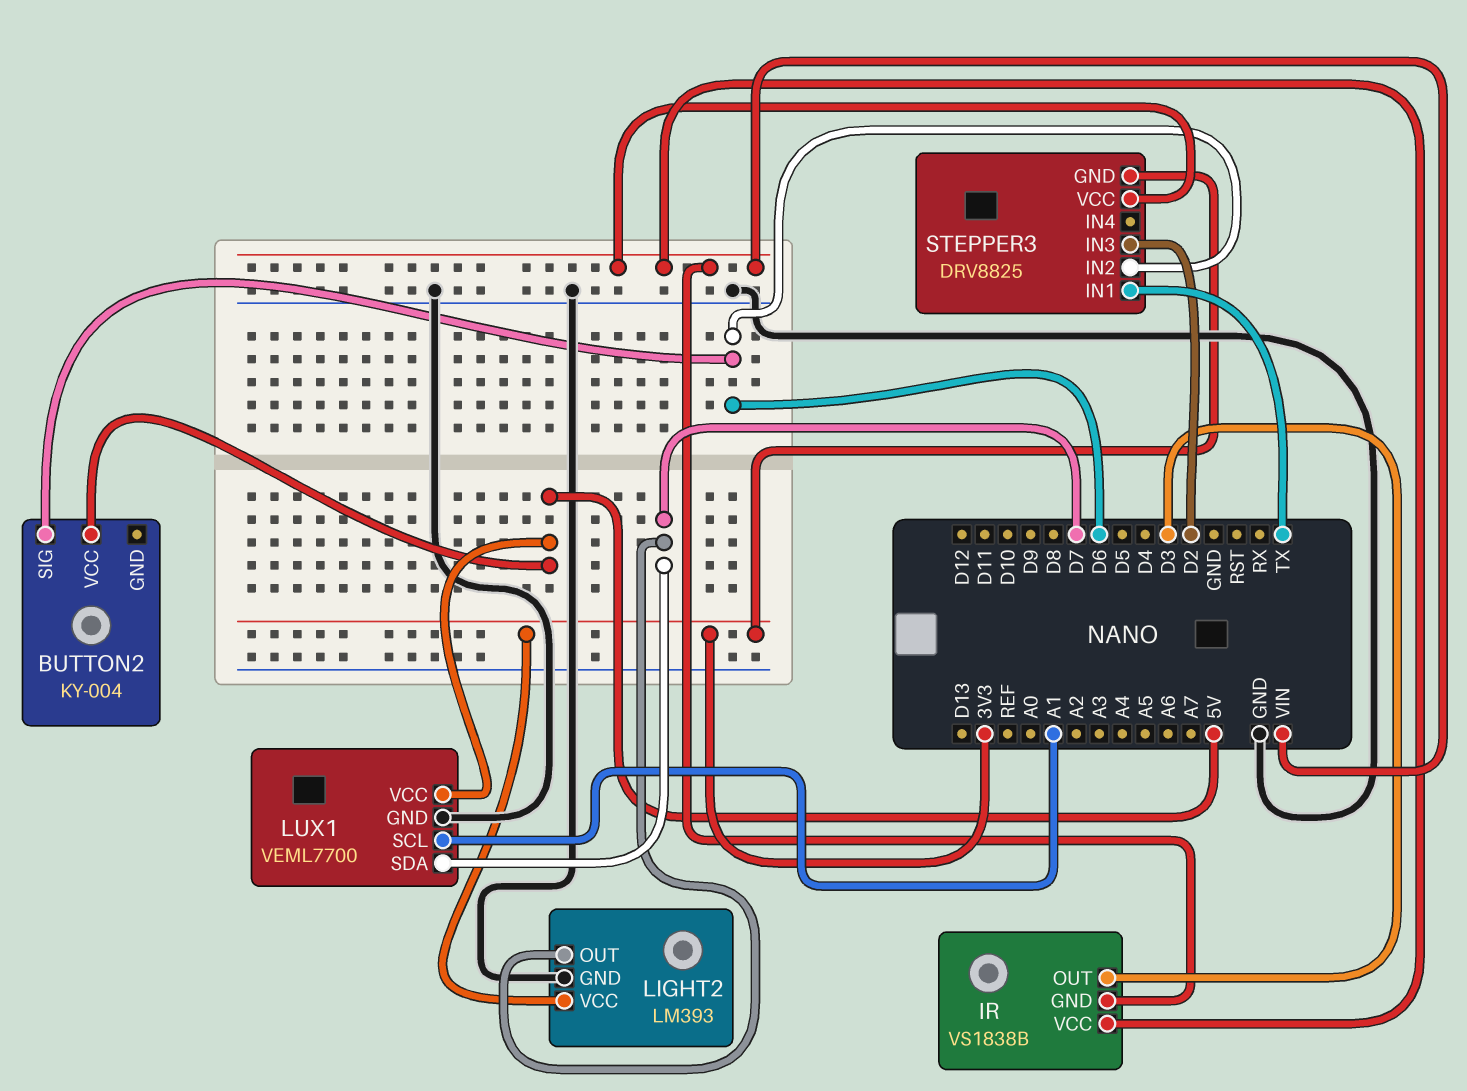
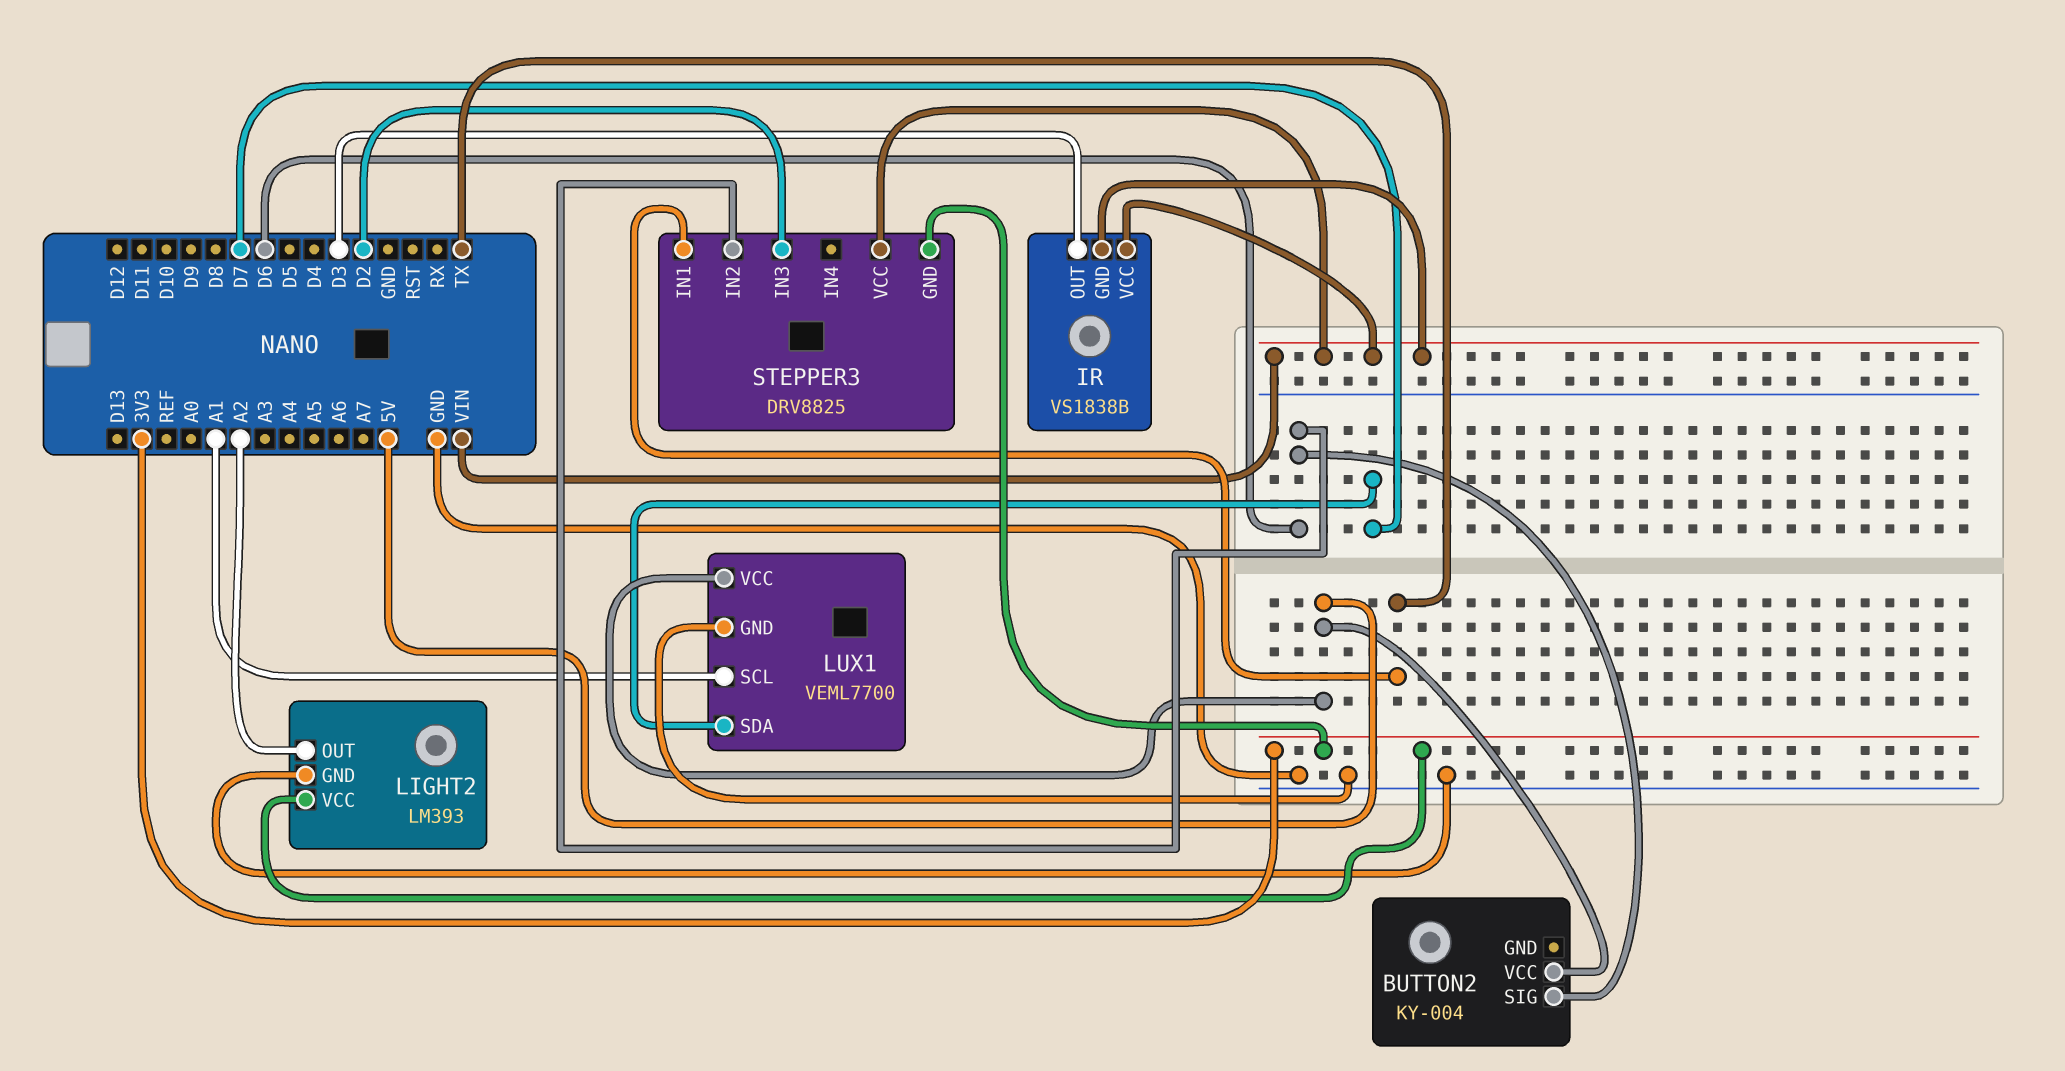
LIGHT2 pin OUT: D7 -> A2

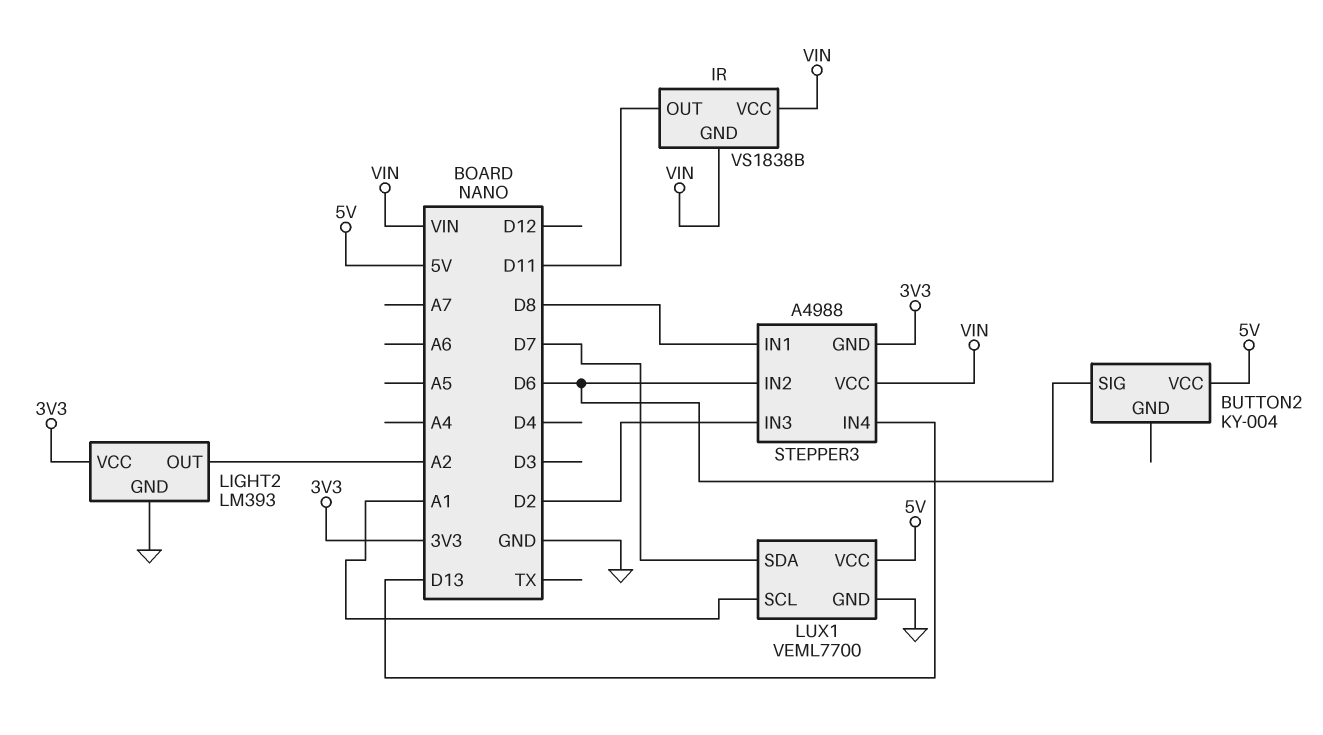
IR pin OUT: D3 -> D11
STEPPER3: DRV8825 -> A4988
STEPPER3 pin IN1: TX -> D8
STEPPER3 pin IN4: none -> D13

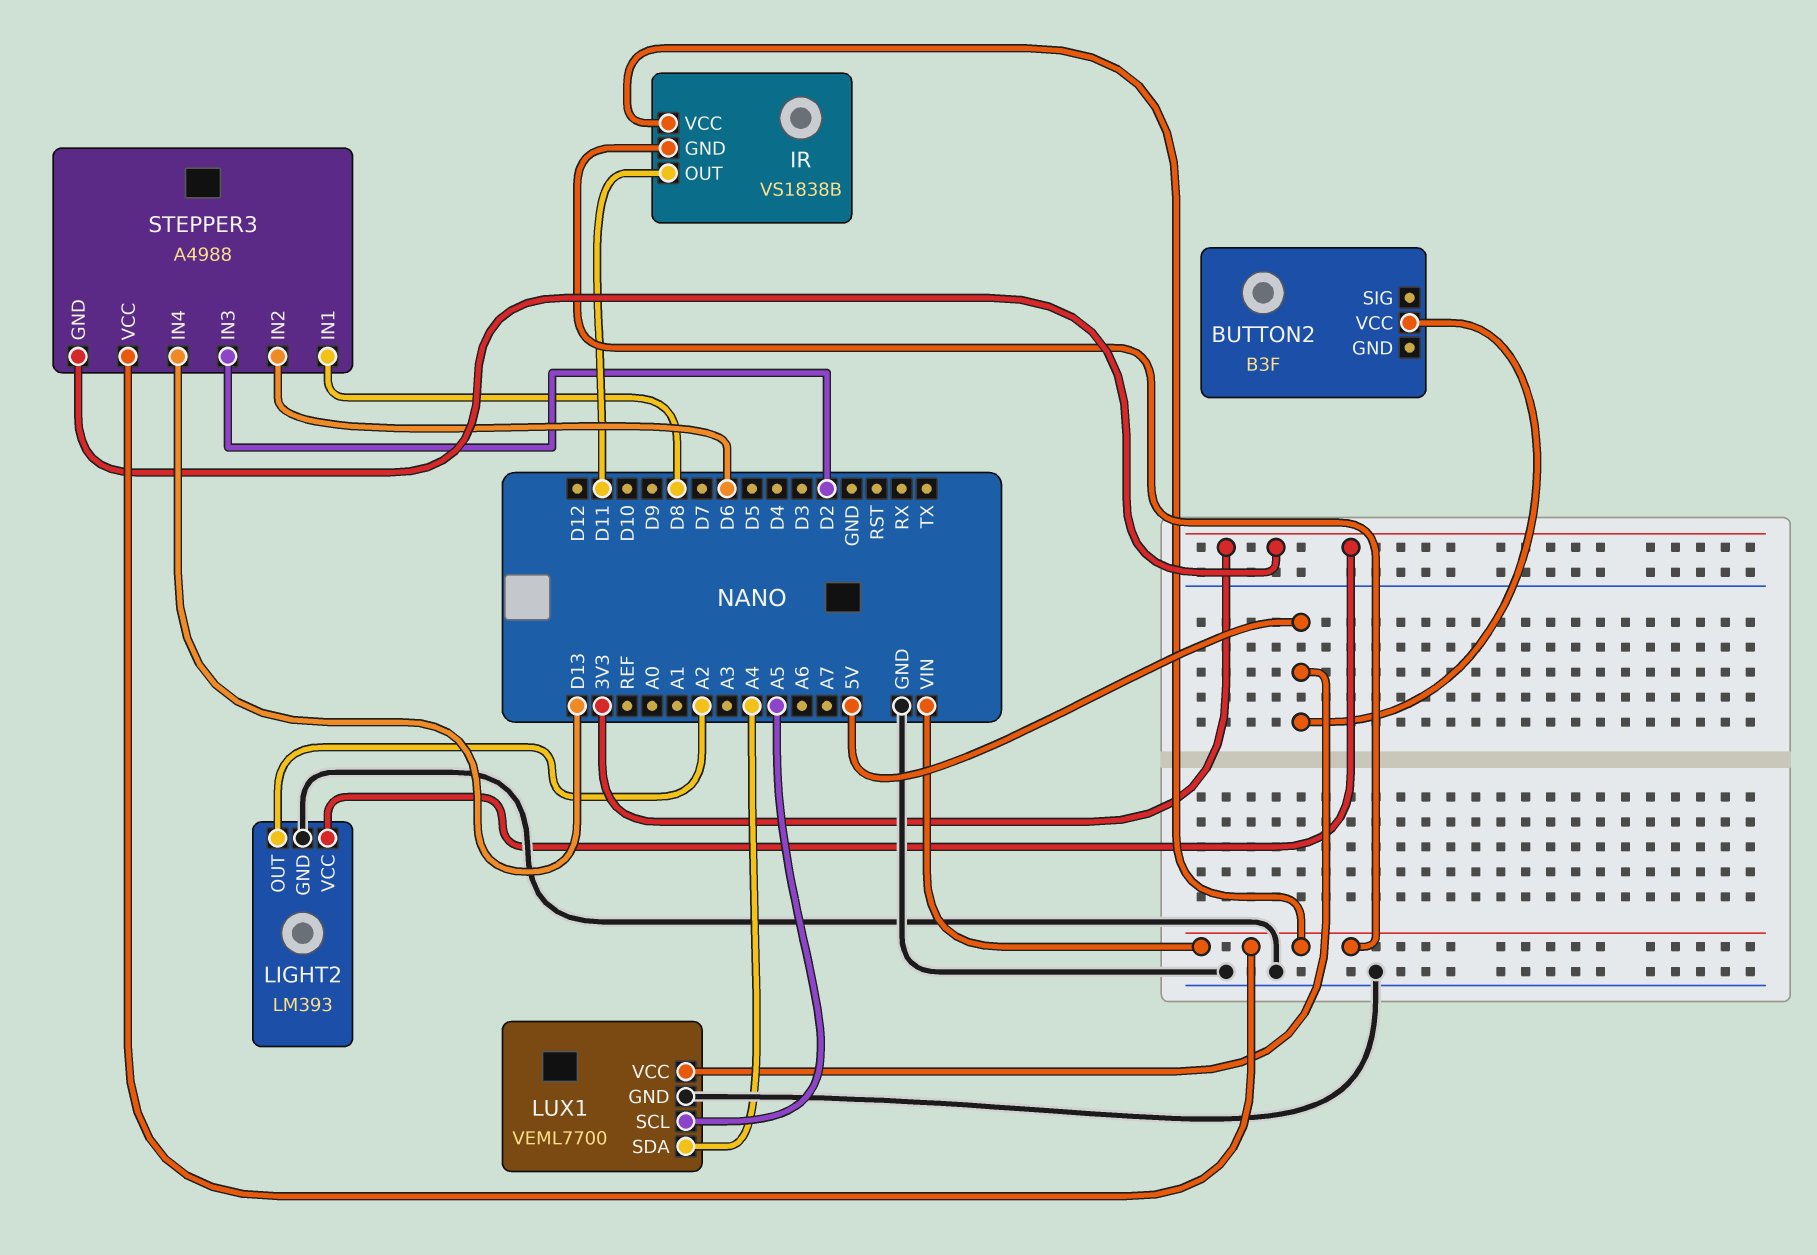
BUTTON2: KY-004 -> B3F
BUTTON2 pin SIG: D6 -> none
LUX1 pin SCL: A1 -> A5
LUX1 pin SDA: D7 -> A4

